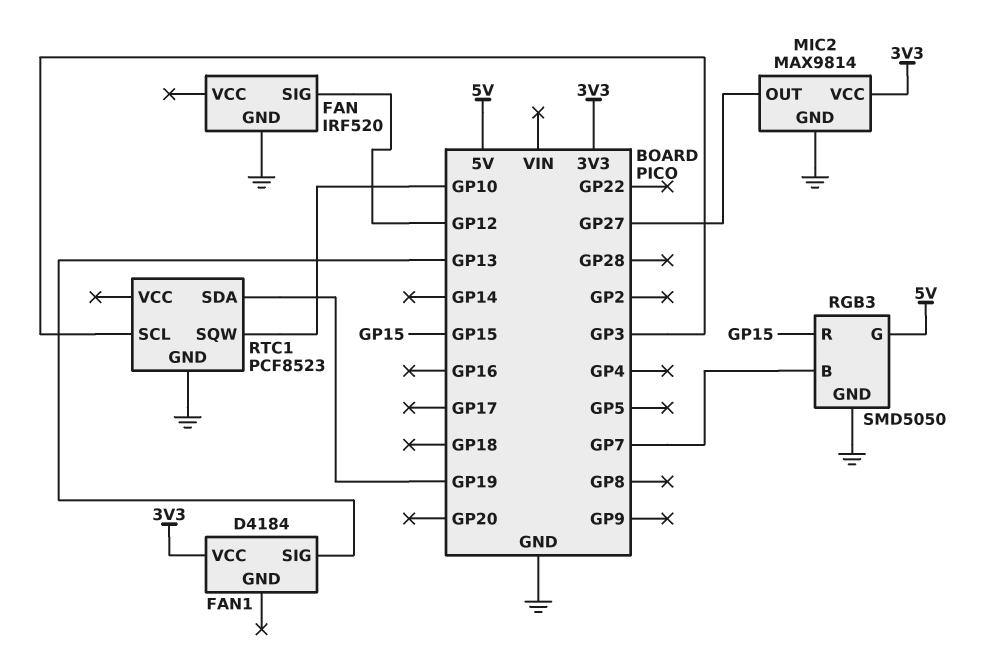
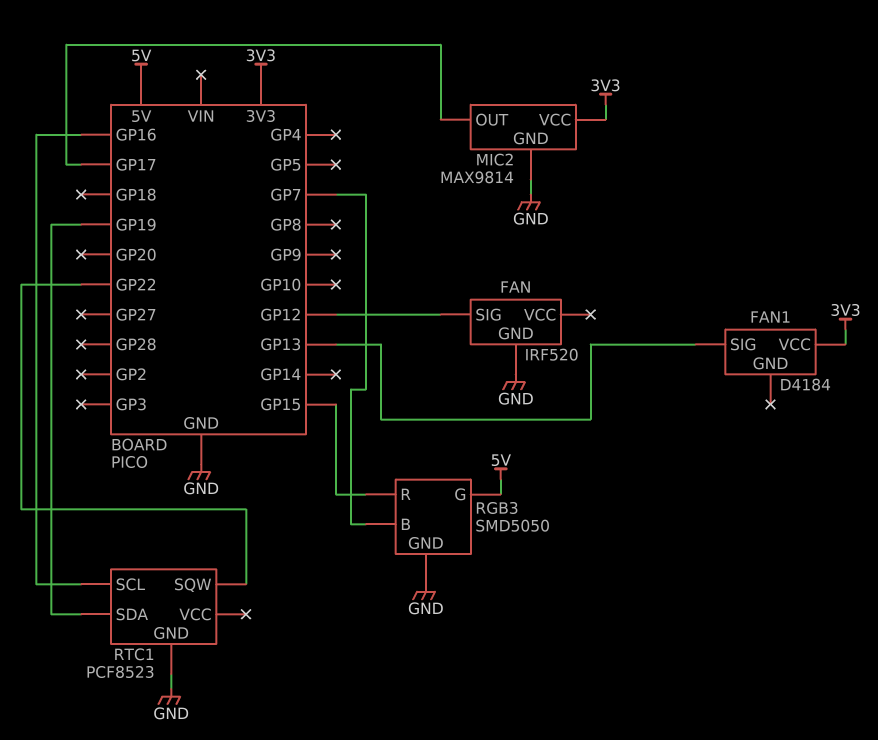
MIC2 pin OUT: GP27 -> GP17
RTC1 pin SCL: GP3 -> GP16
RTC1 pin SQW: GP10 -> GP22

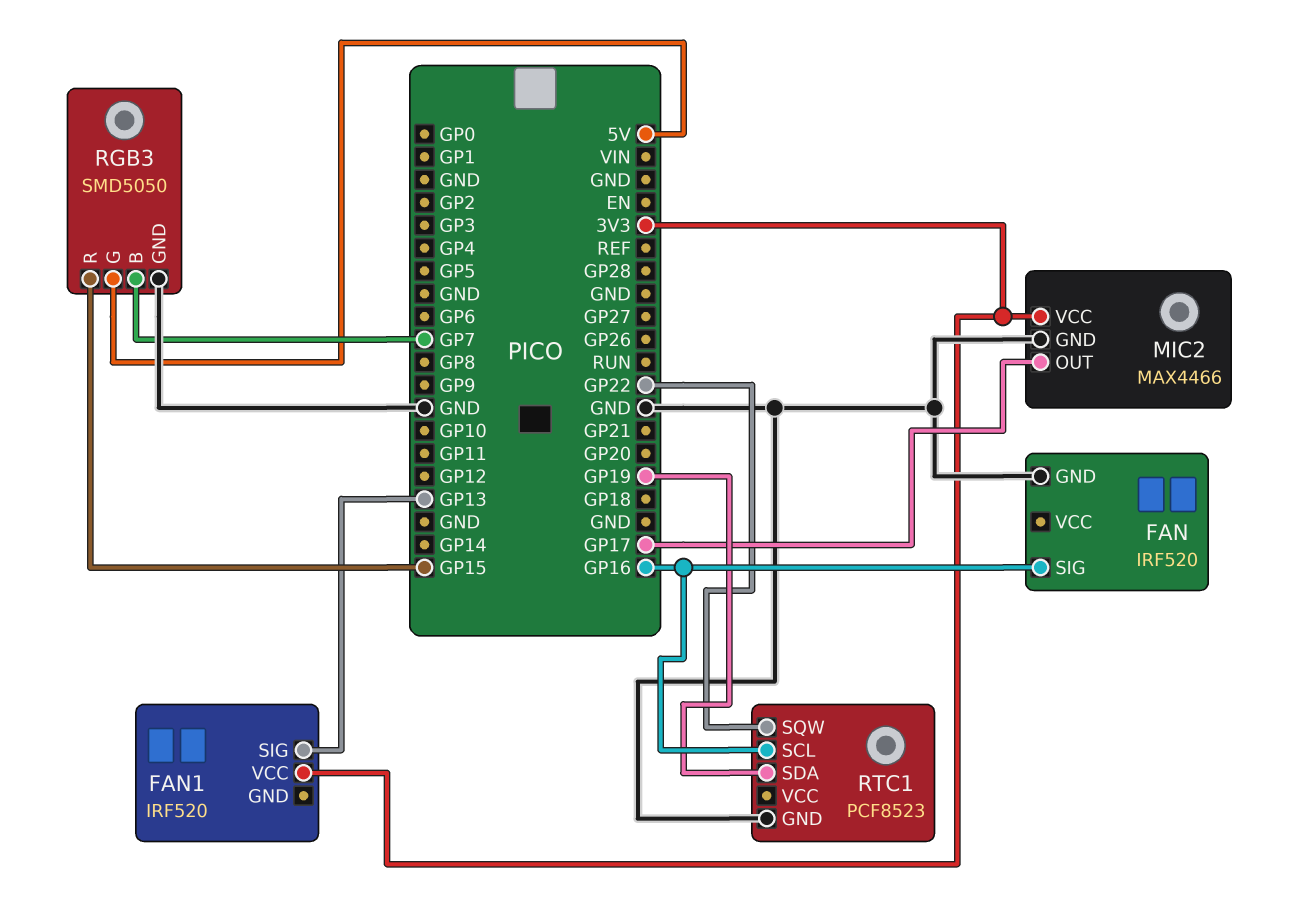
FAN pin SIG: GP12 -> GP16
FAN1: D4184 -> IRF520
MIC2: MAX9814 -> MAX4466

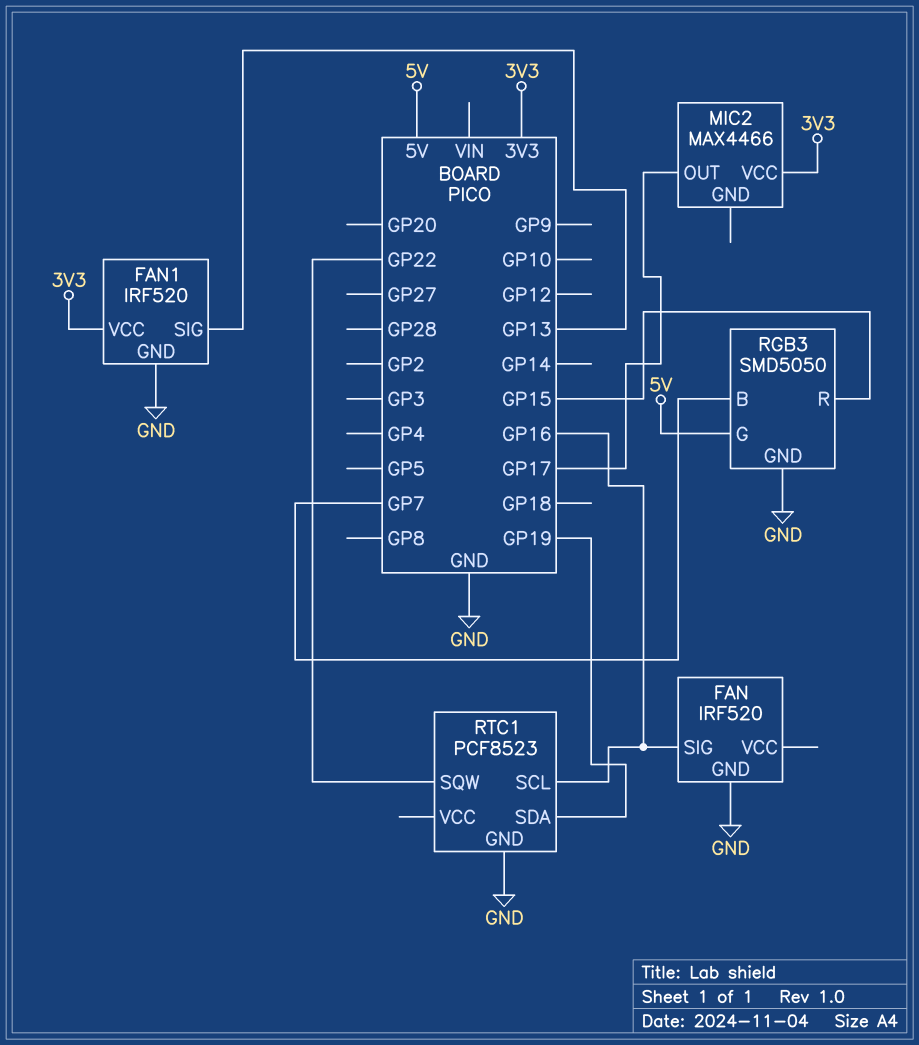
FAN1 pin GND: none -> GND
MIC2 pin GND: GND -> none

